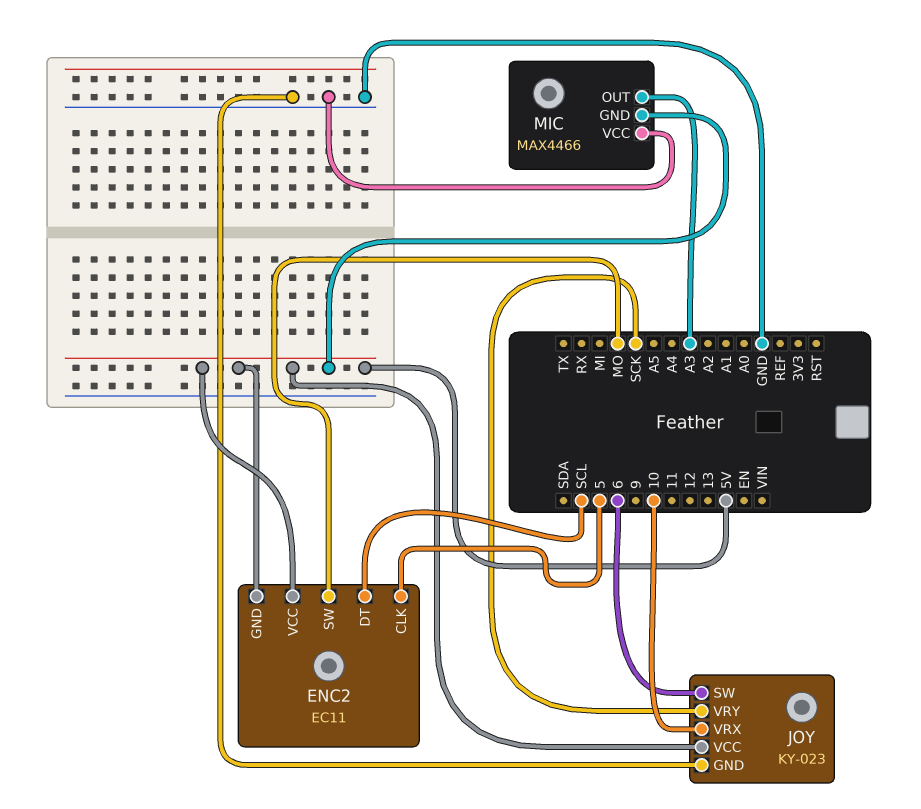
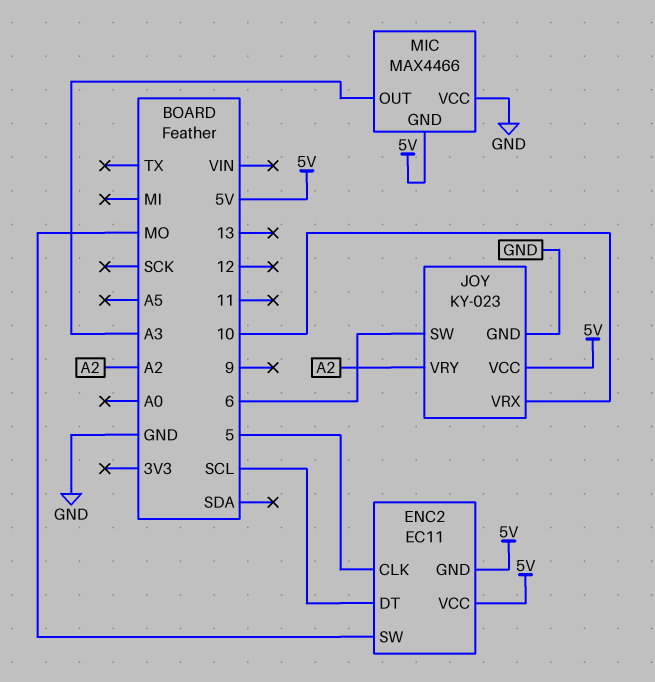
JOY pin VRY: SCK -> A2

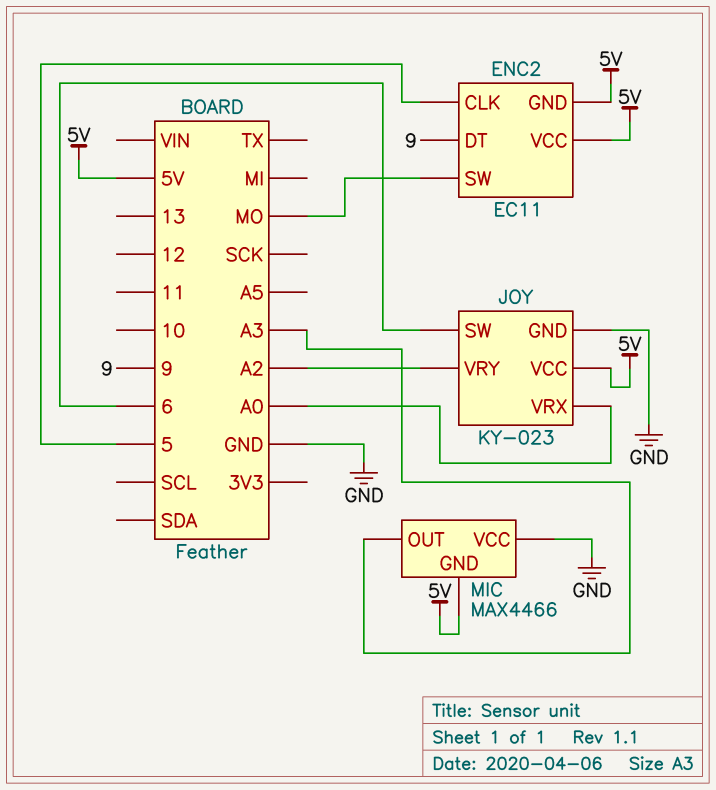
ENC2 pin DT: SCL -> 9
JOY pin VRX: 10 -> A0

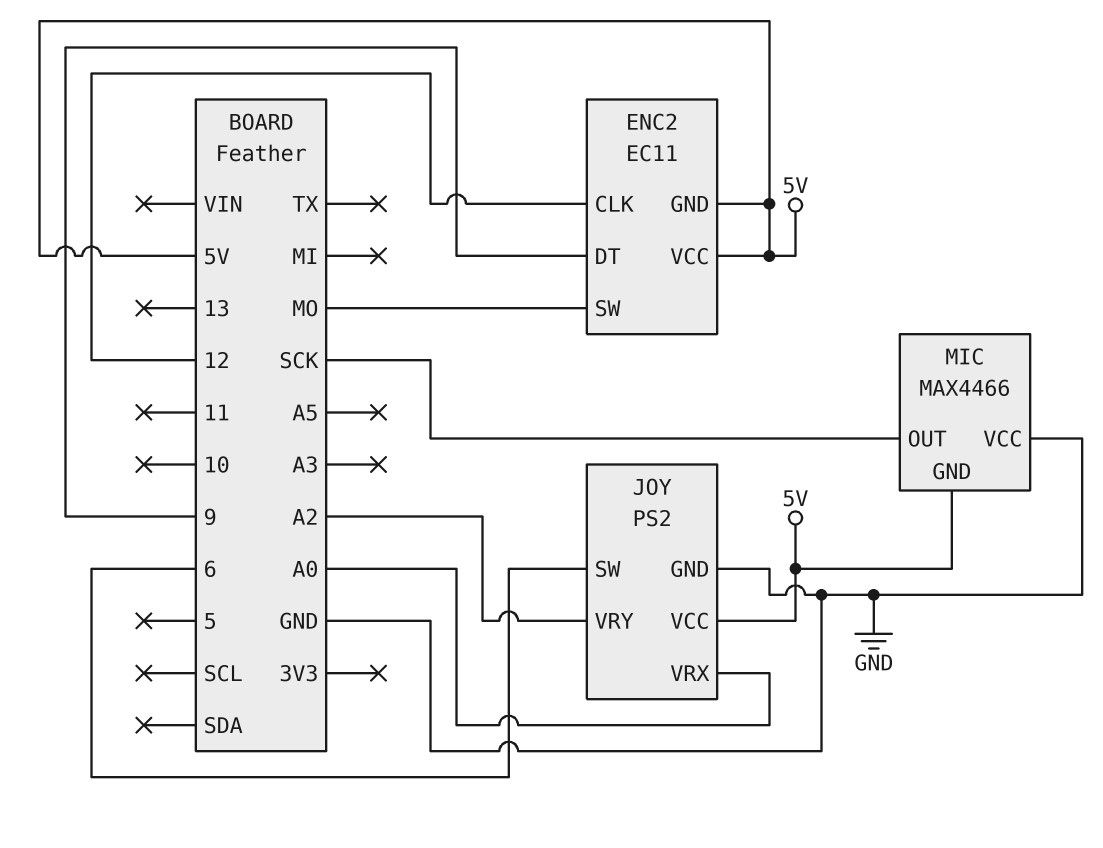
ENC2 pin CLK: 5 -> 12
JOY: KY-023 -> PS2
MIC pin OUT: A3 -> SCK

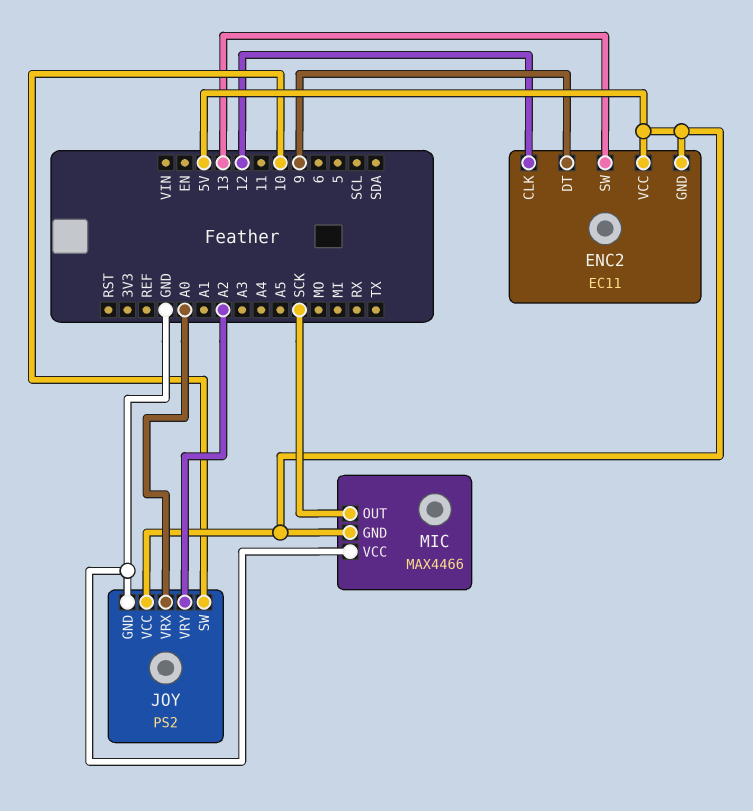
ENC2 pin SW: MO -> 13
JOY pin SW: 6 -> 10

